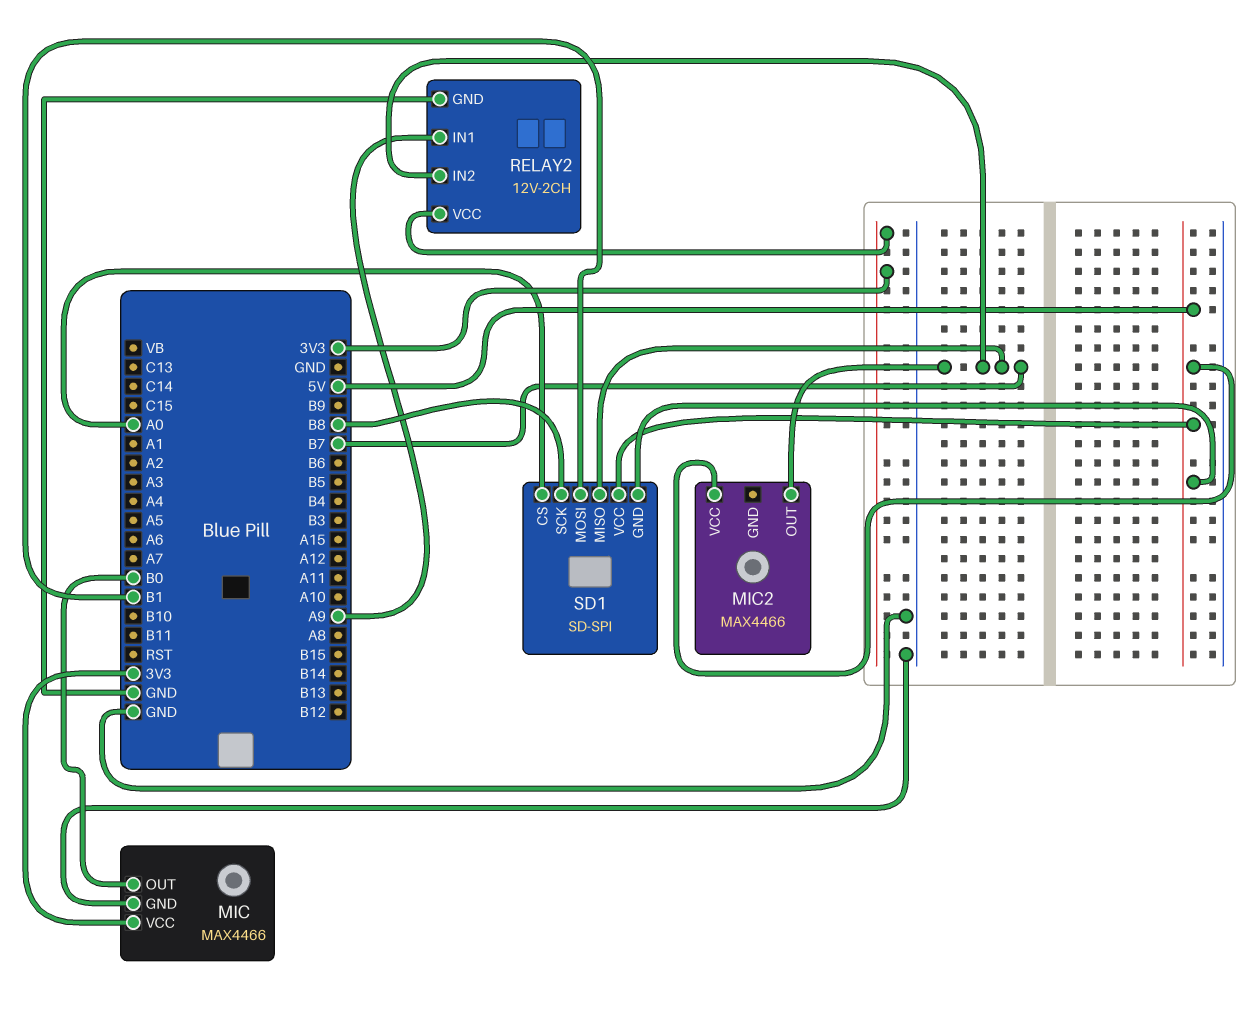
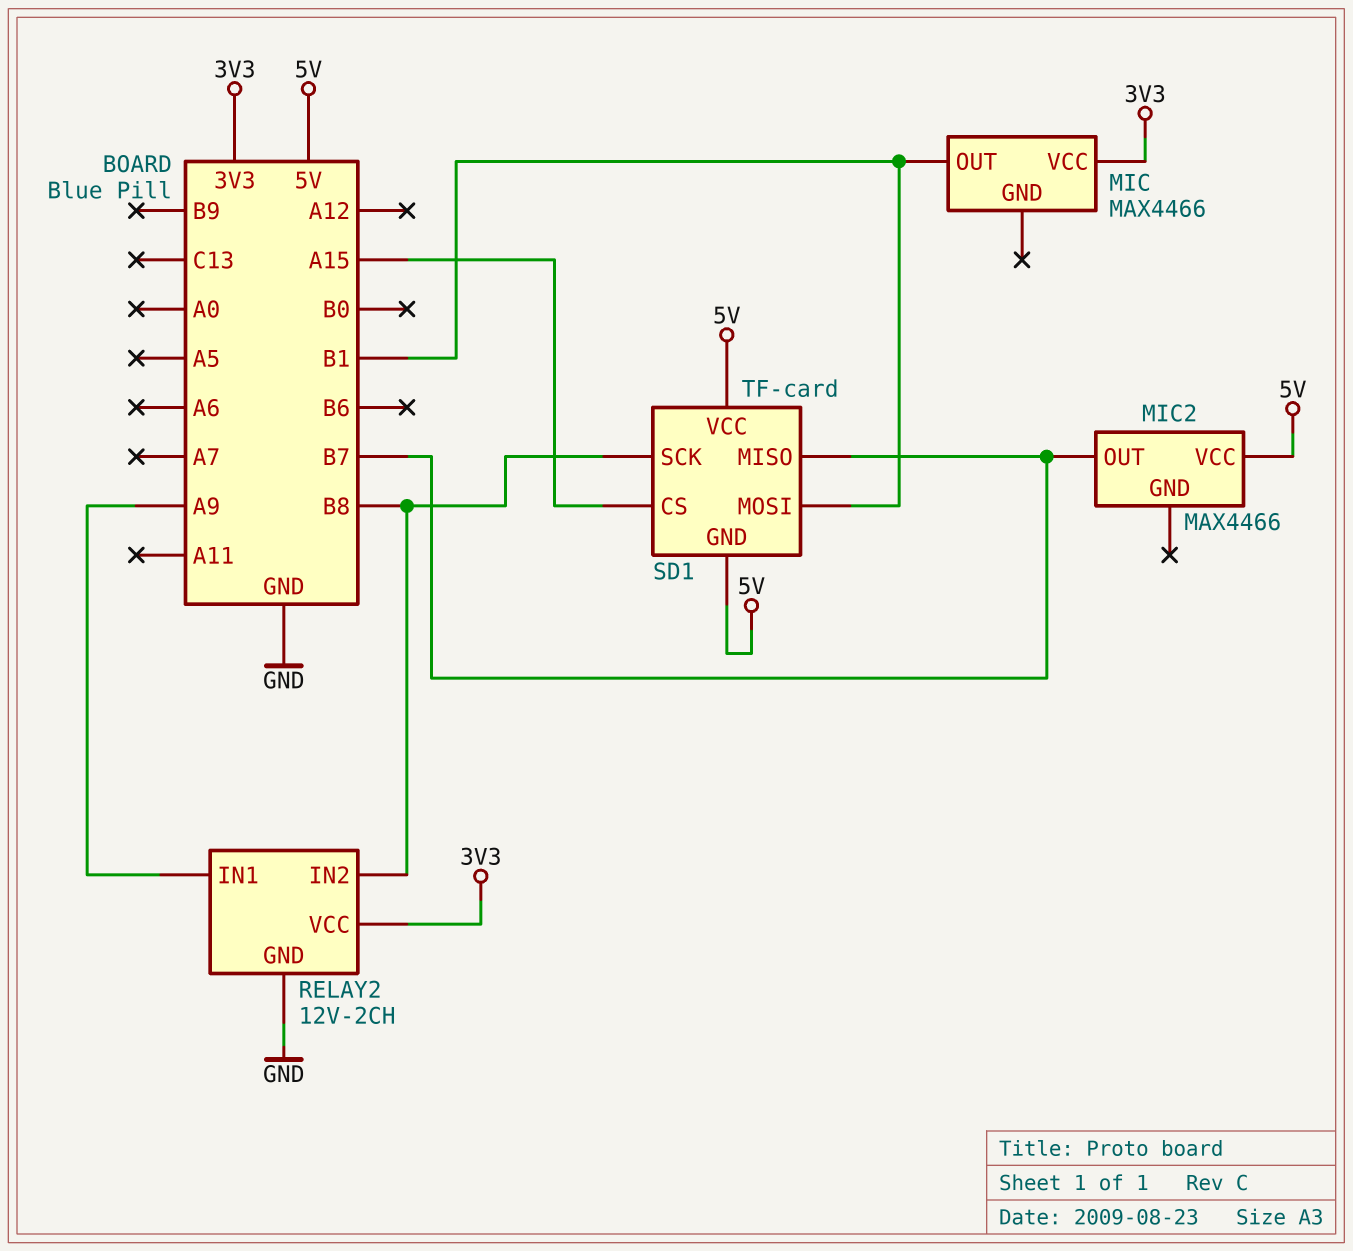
MIC pin GND: GND -> none
MIC pin OUT: B0 -> B1
RELAY2 pin IN2: B7 -> B8
SD1: SD-SPI -> TF-card
SD1 pin CS: A0 -> A15

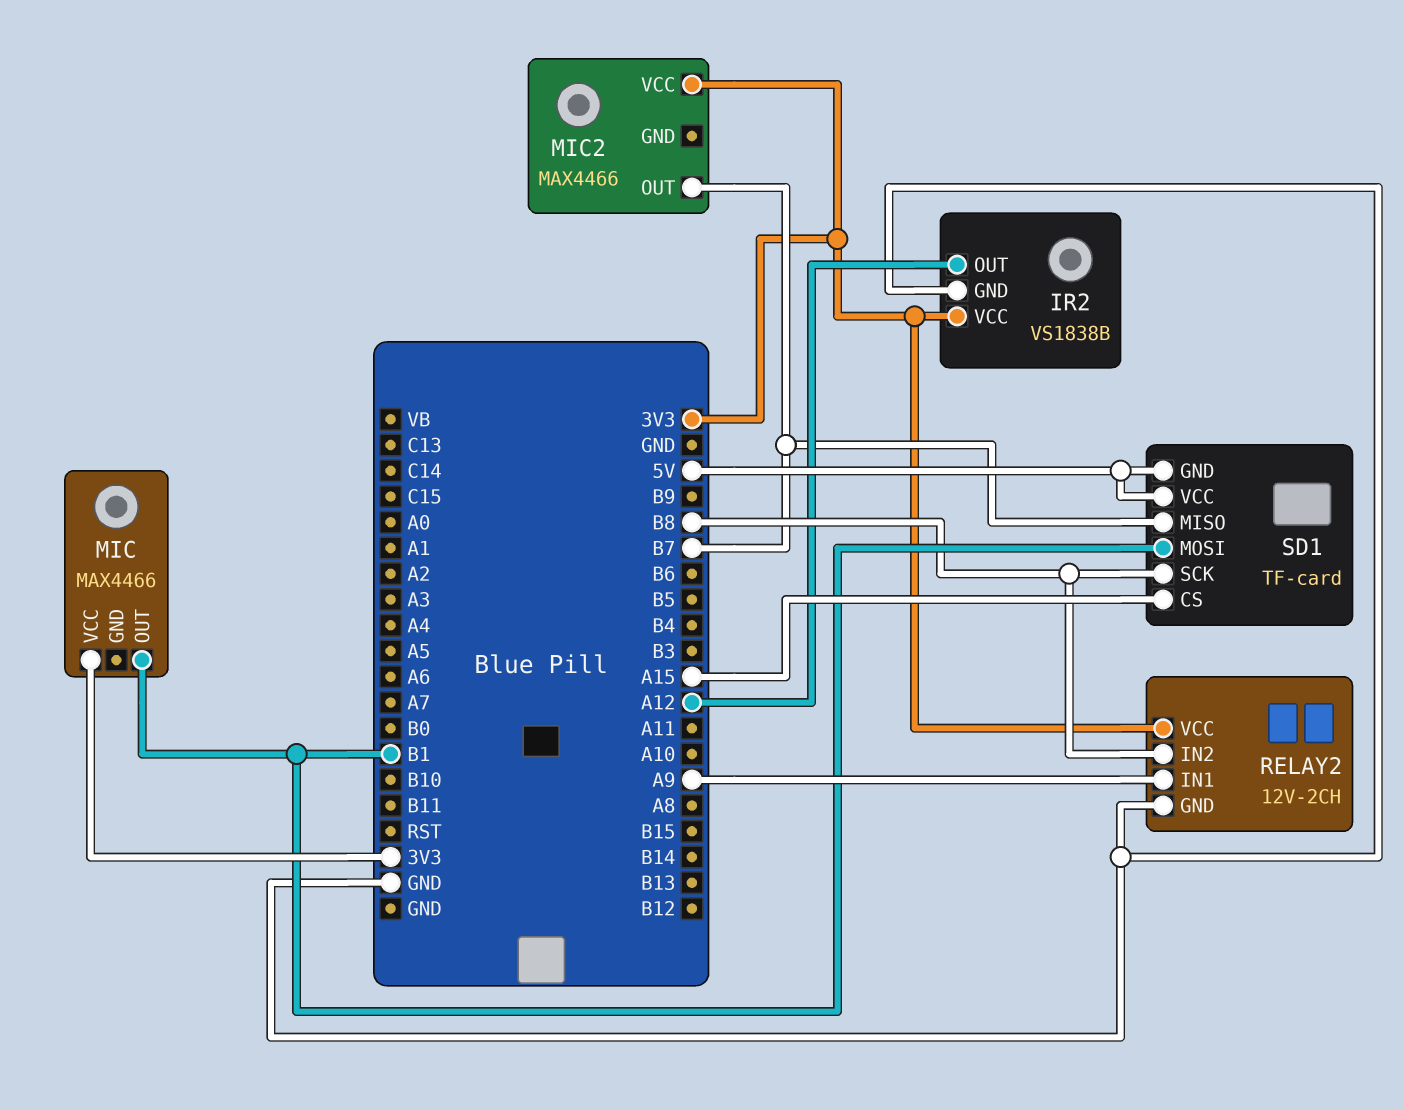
IR2: none -> VS1838B
IR2 pin GND: none -> GND
IR2 pin OUT: none -> A12
IR2 pin VCC: none -> 3V3
MIC2 pin VCC: 5V -> 3V3

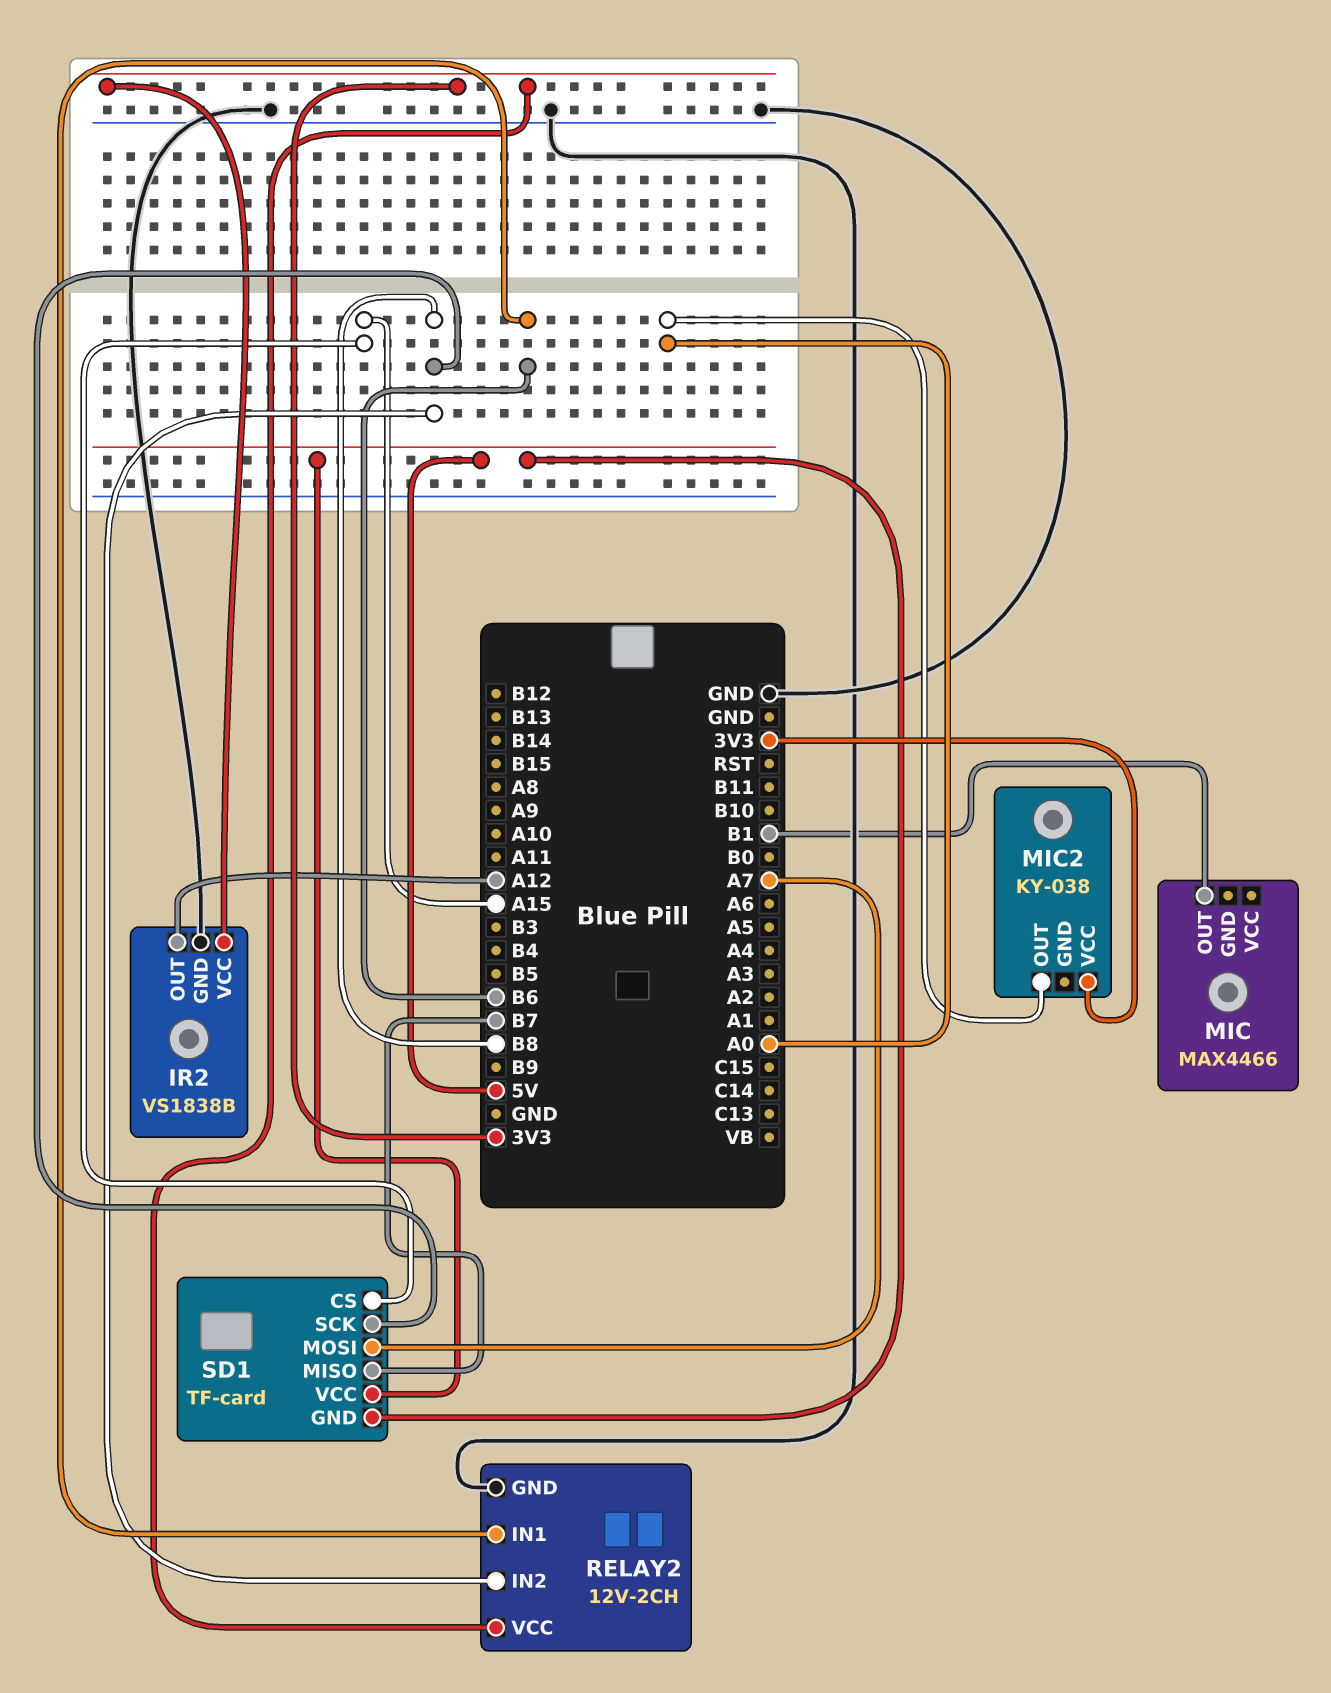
MIC pin VCC: 3V3 -> none
MIC2: MAX4466 -> KY-038
MIC2 pin OUT: B7 -> A0
RELAY2 pin IN1: A9 -> B6
SD1 pin MOSI: B1 -> A7

